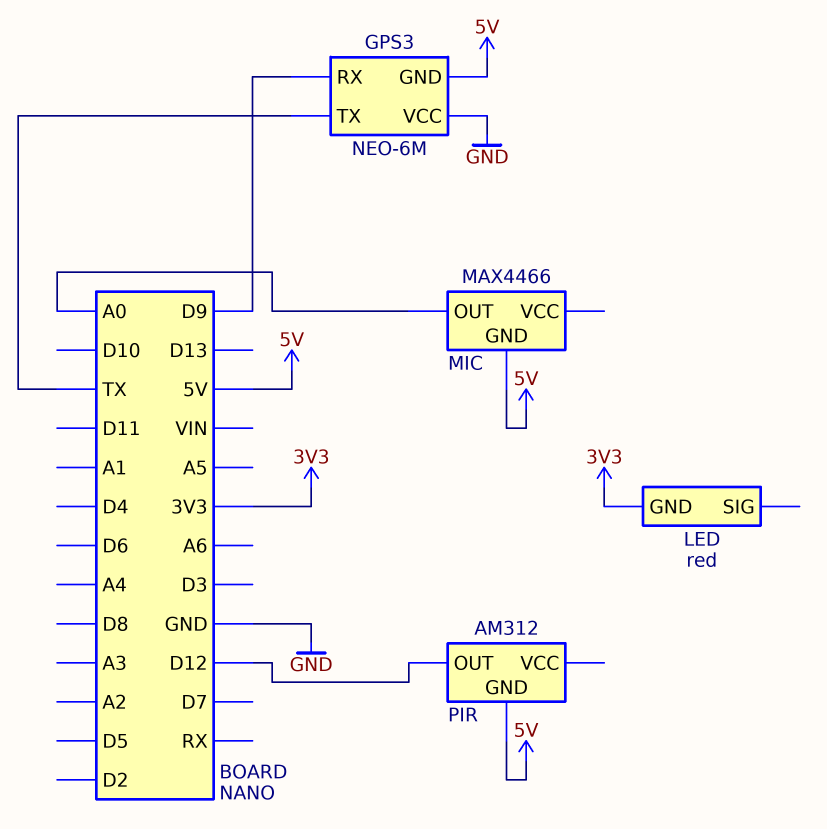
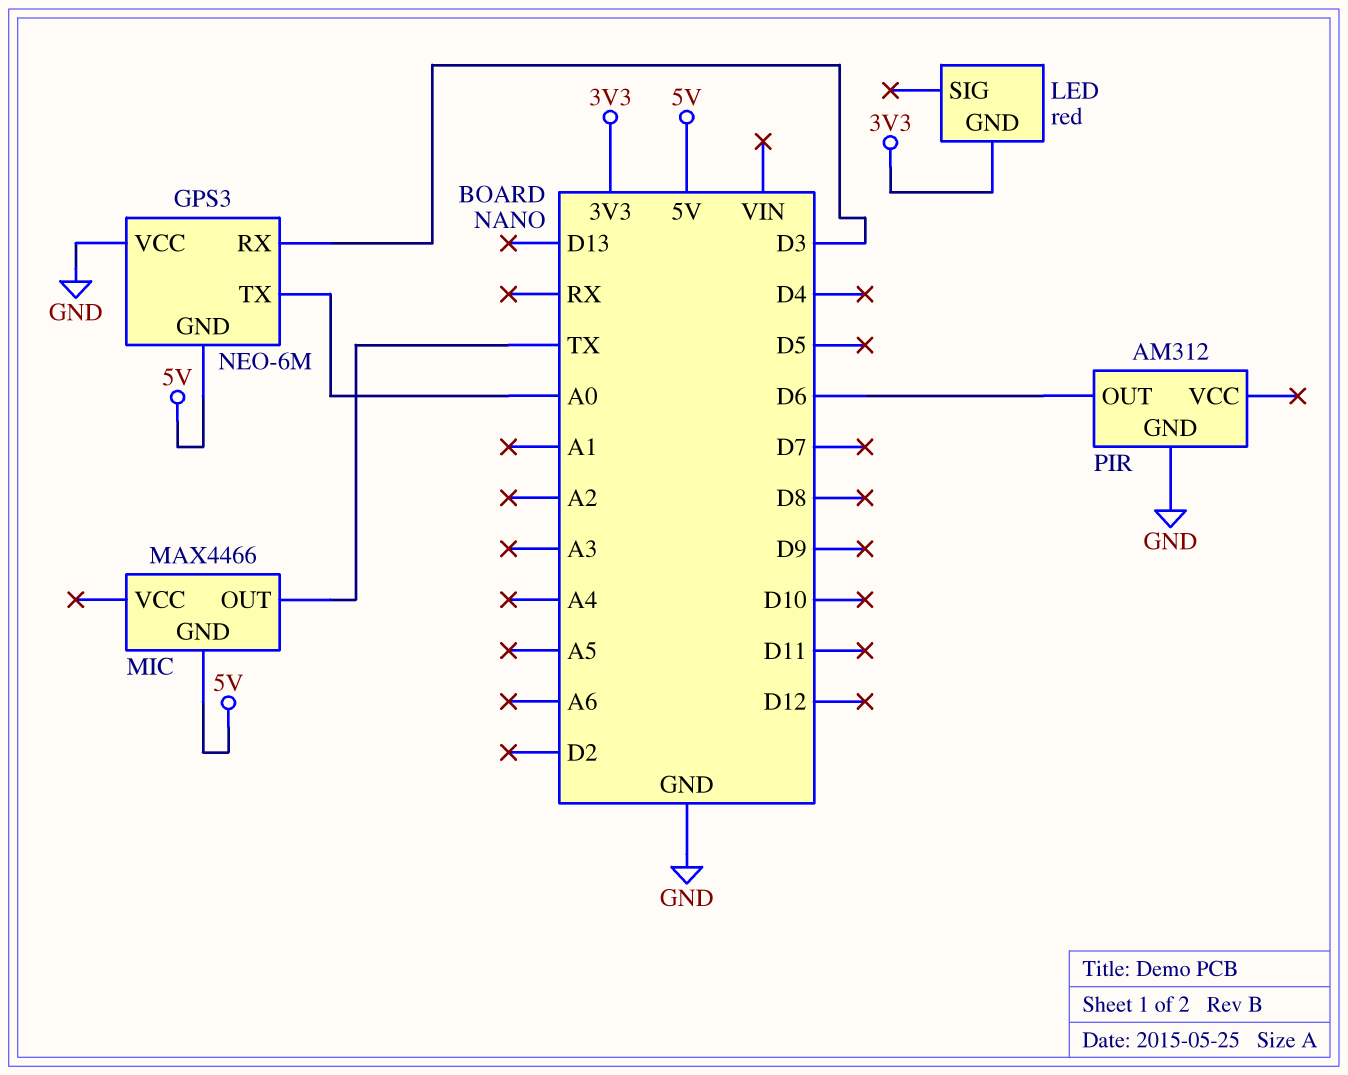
GPS3 pin RX: D9 -> D3
GPS3 pin TX: TX -> A0
MIC pin OUT: A0 -> TX
PIR pin GND: 5V -> GND
PIR pin OUT: D12 -> D6

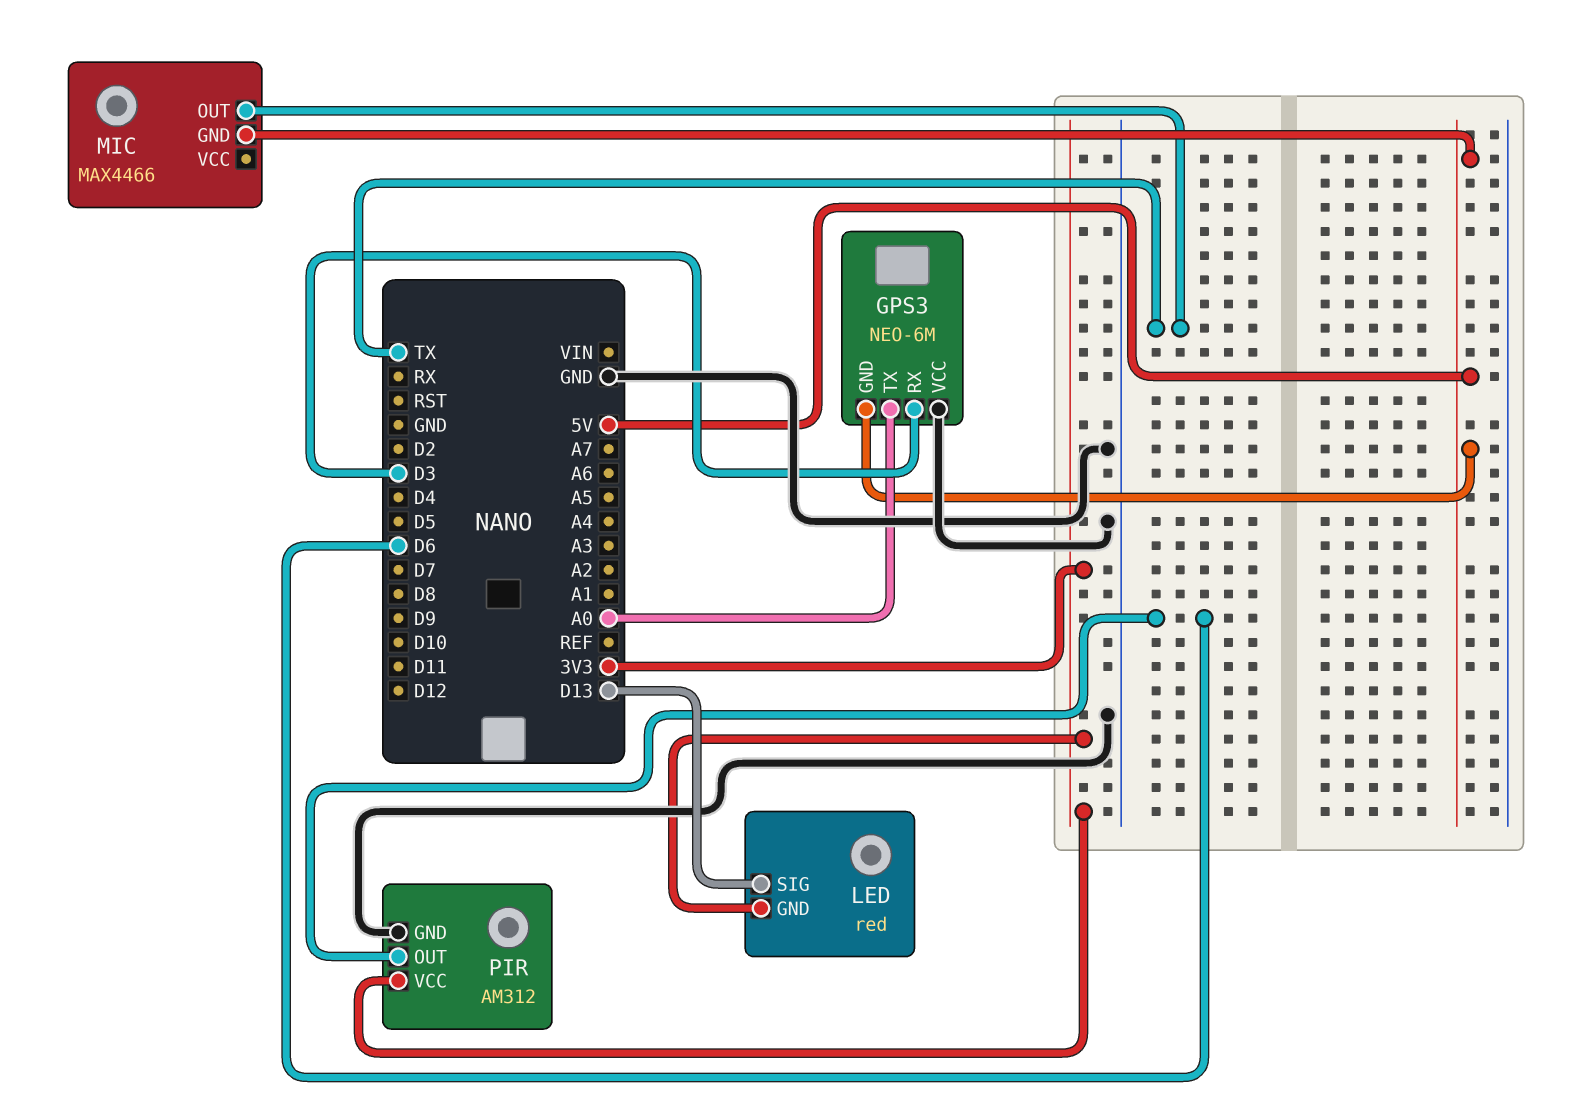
LED pin SIG: none -> D13
PIR pin VCC: none -> 3V3

